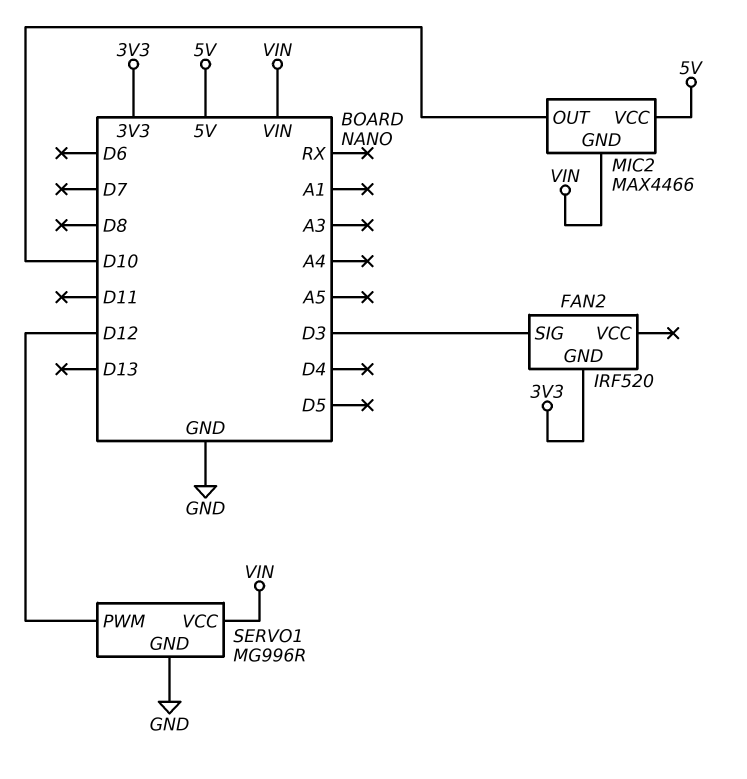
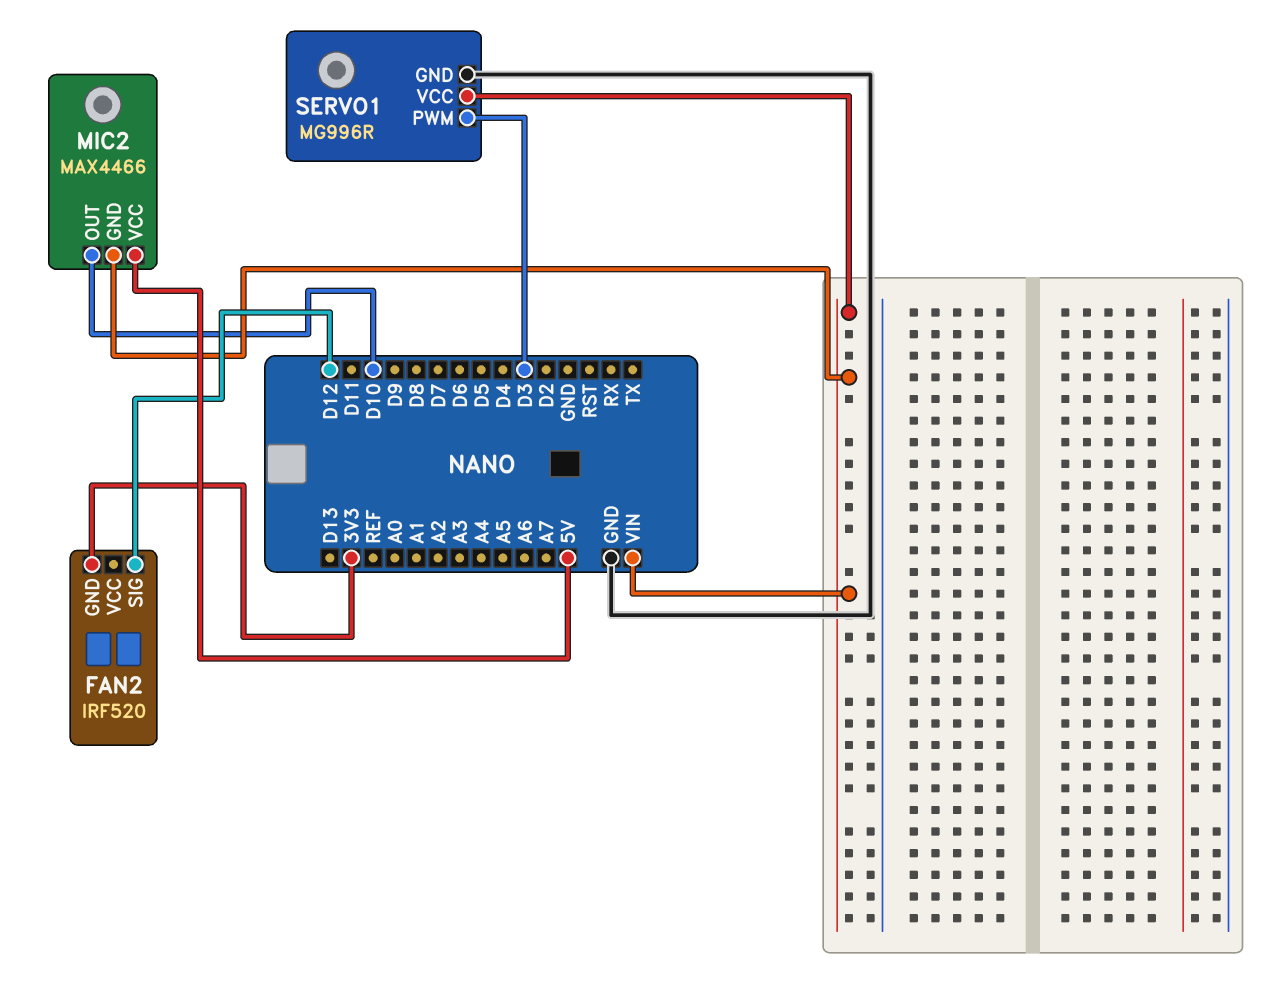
FAN2 pin SIG: D3 -> D12
SERVO1 pin PWM: D12 -> D3

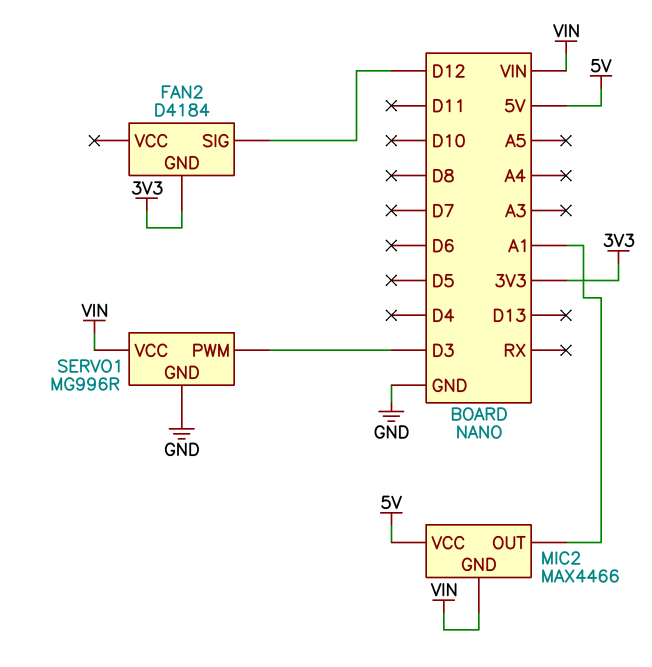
FAN2: IRF520 -> D4184
MIC2 pin OUT: D10 -> A1

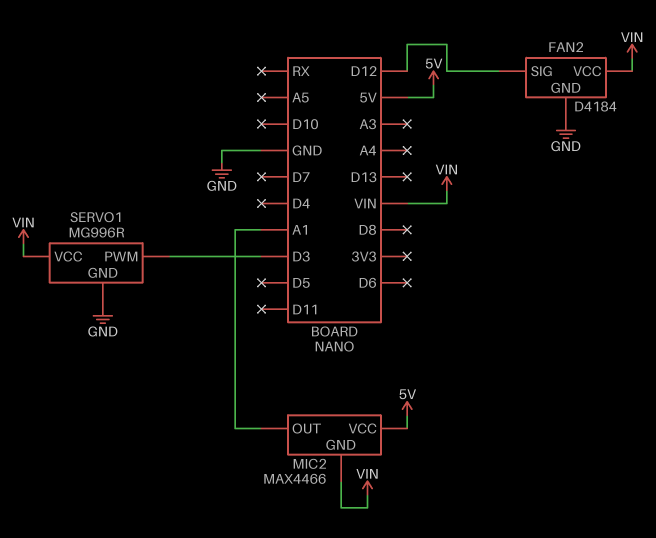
FAN2 pin GND: 3V3 -> GND
FAN2 pin VCC: none -> VIN

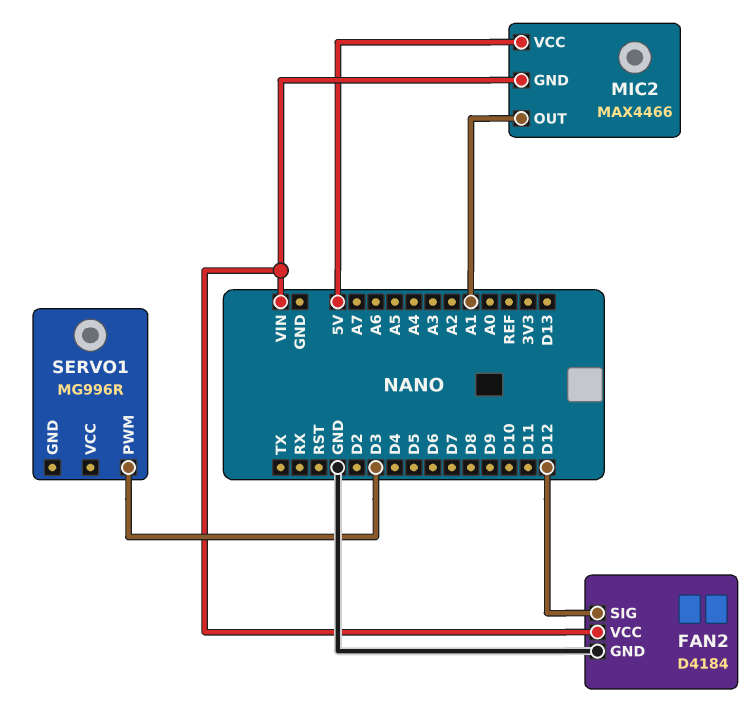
SERVO1 pin GND: GND -> none
SERVO1 pin VCC: VIN -> none

